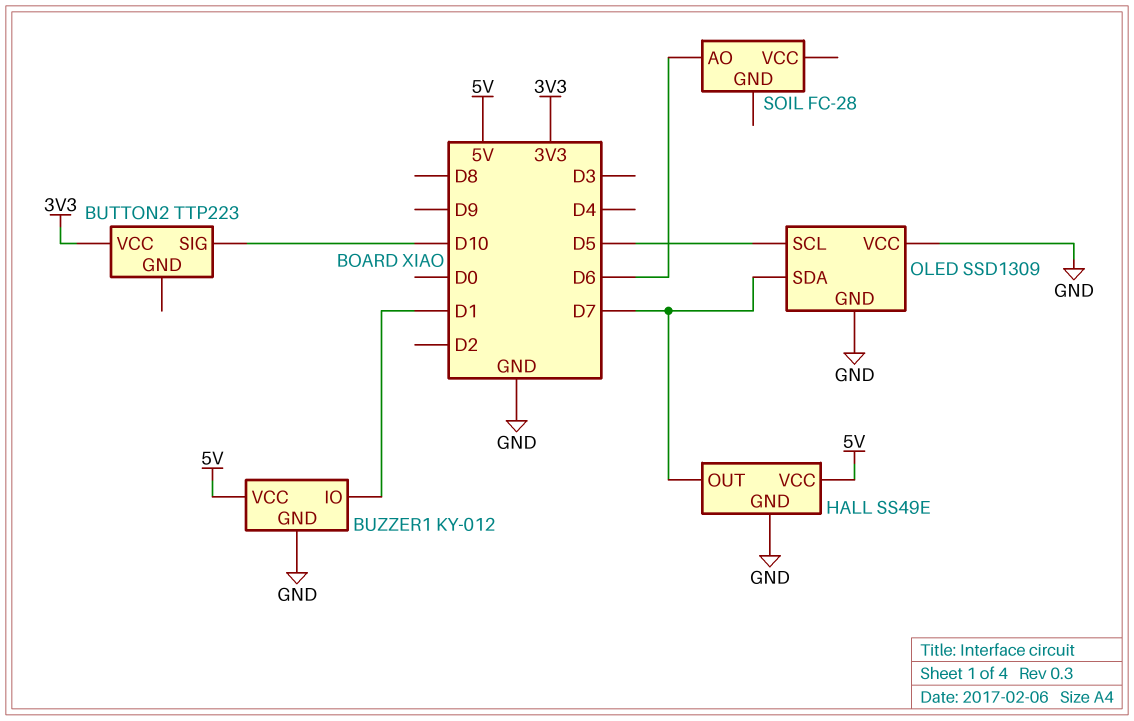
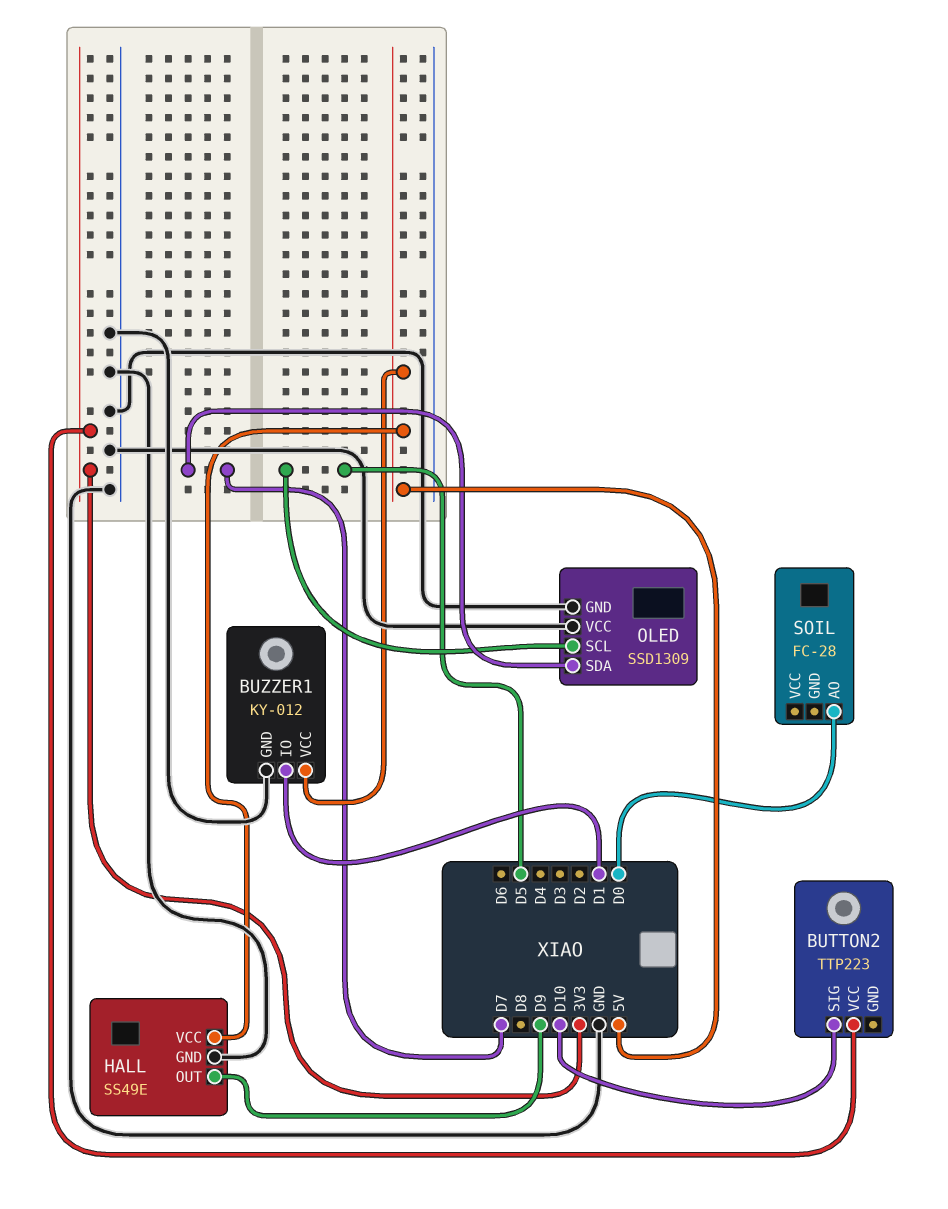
HALL pin OUT: D7 -> D9
SOIL pin AO: D6 -> D0

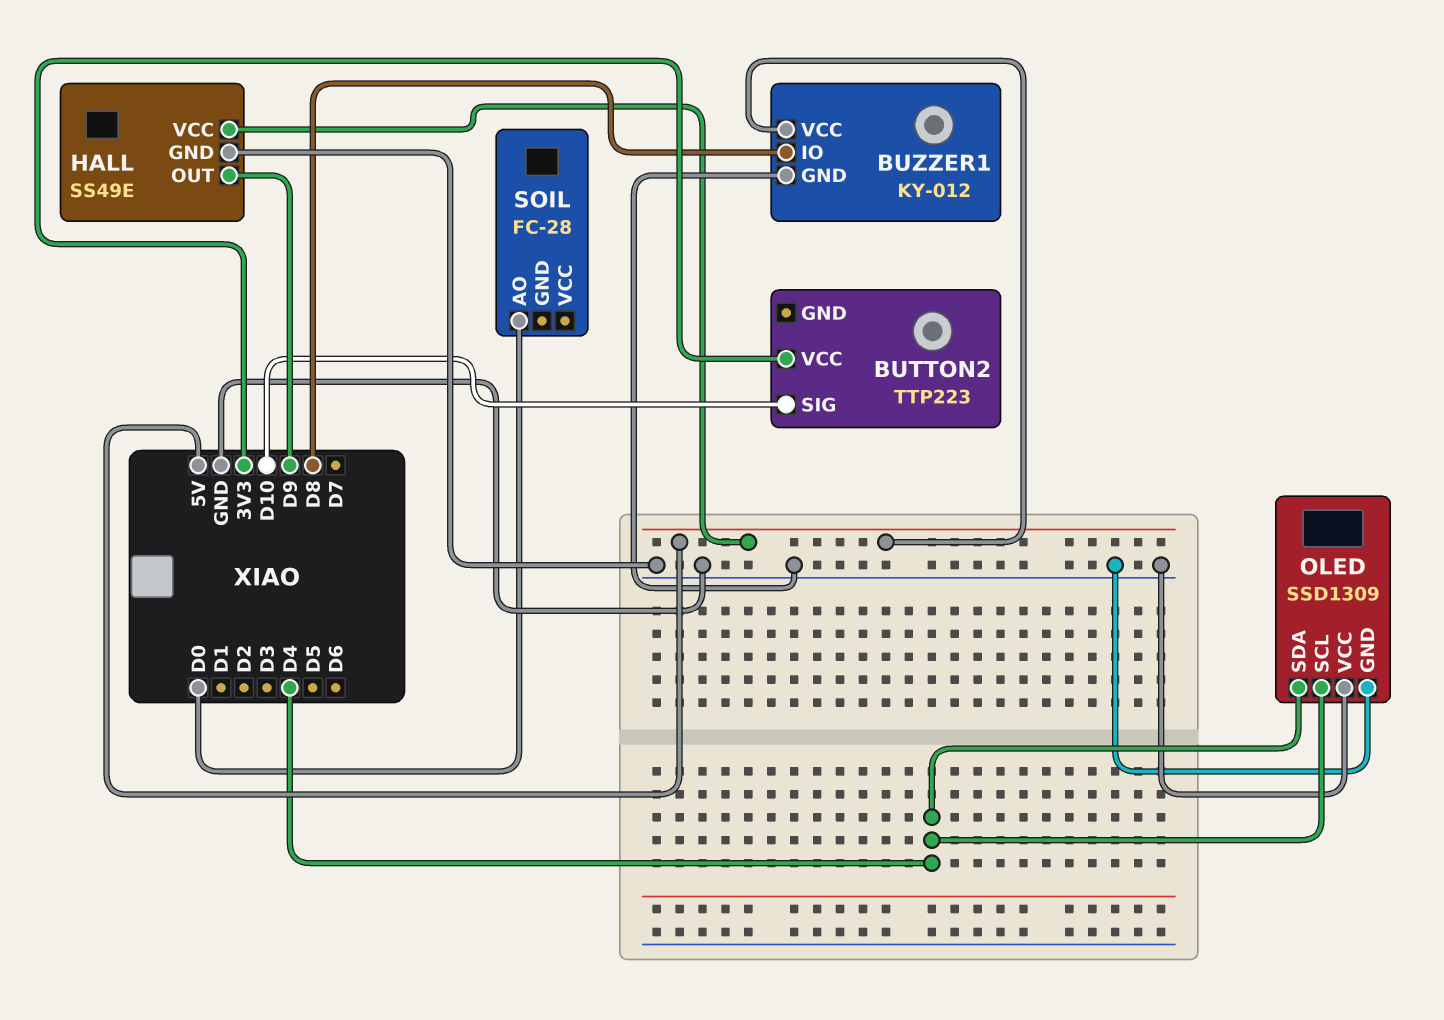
BUZZER1 pin IO: D1 -> D8
OLED pin SCL: D5 -> D4
OLED pin SDA: D7 -> D4

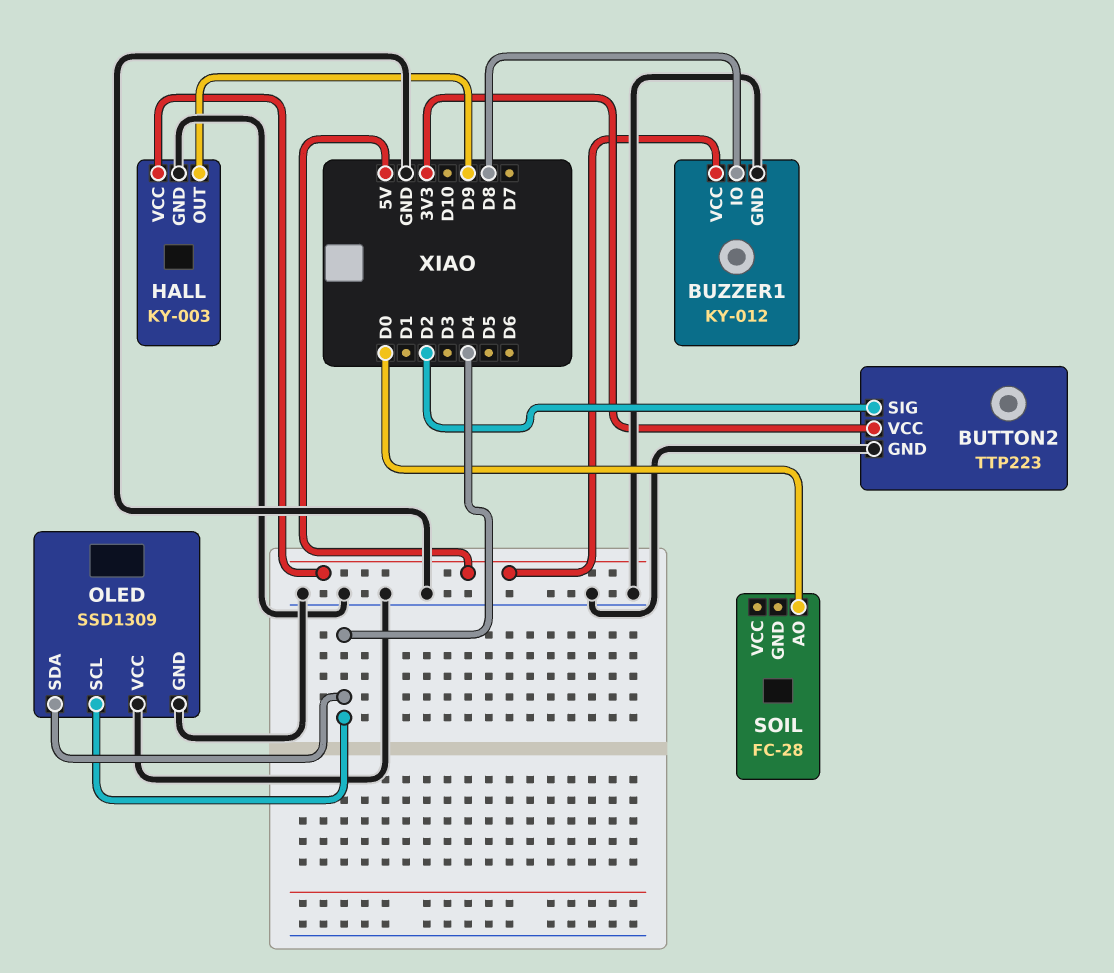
BUTTON2 pin GND: none -> GND
BUTTON2 pin SIG: D10 -> D2
HALL: SS49E -> KY-003

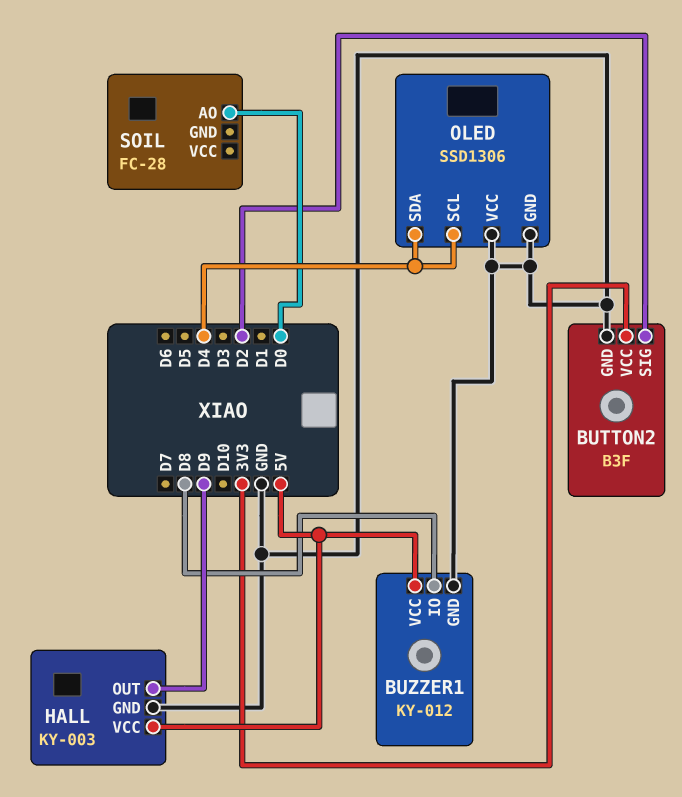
BUTTON2: TTP223 -> B3F
OLED: SSD1309 -> SSD1306

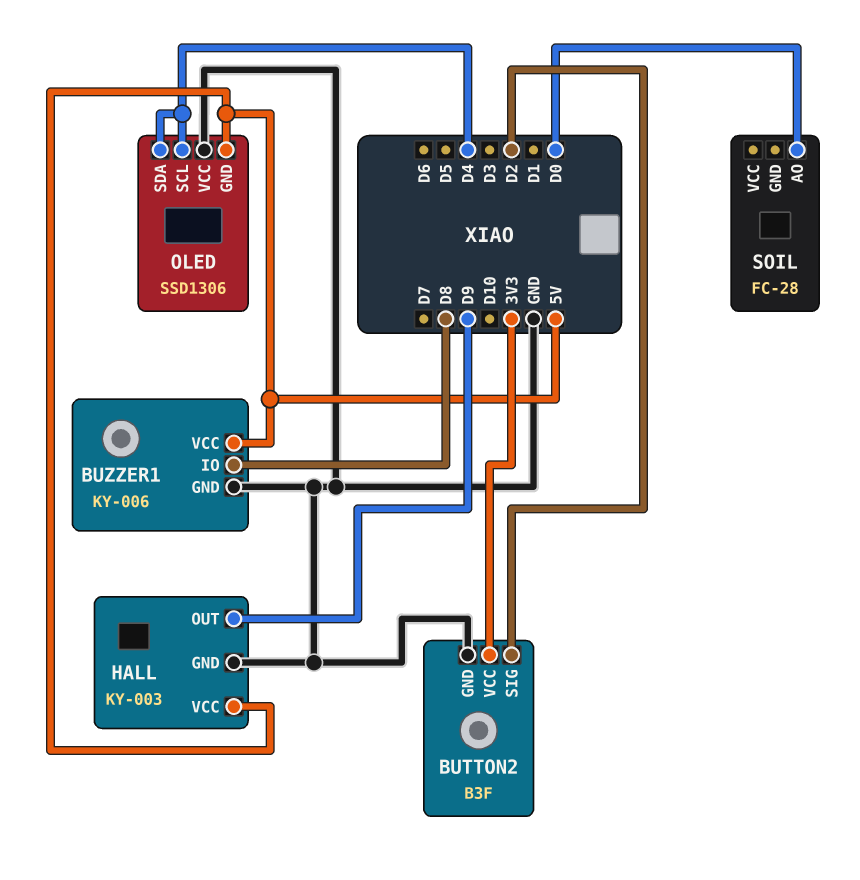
BUZZER1: KY-012 -> KY-006
OLED pin GND: GND -> 5V

